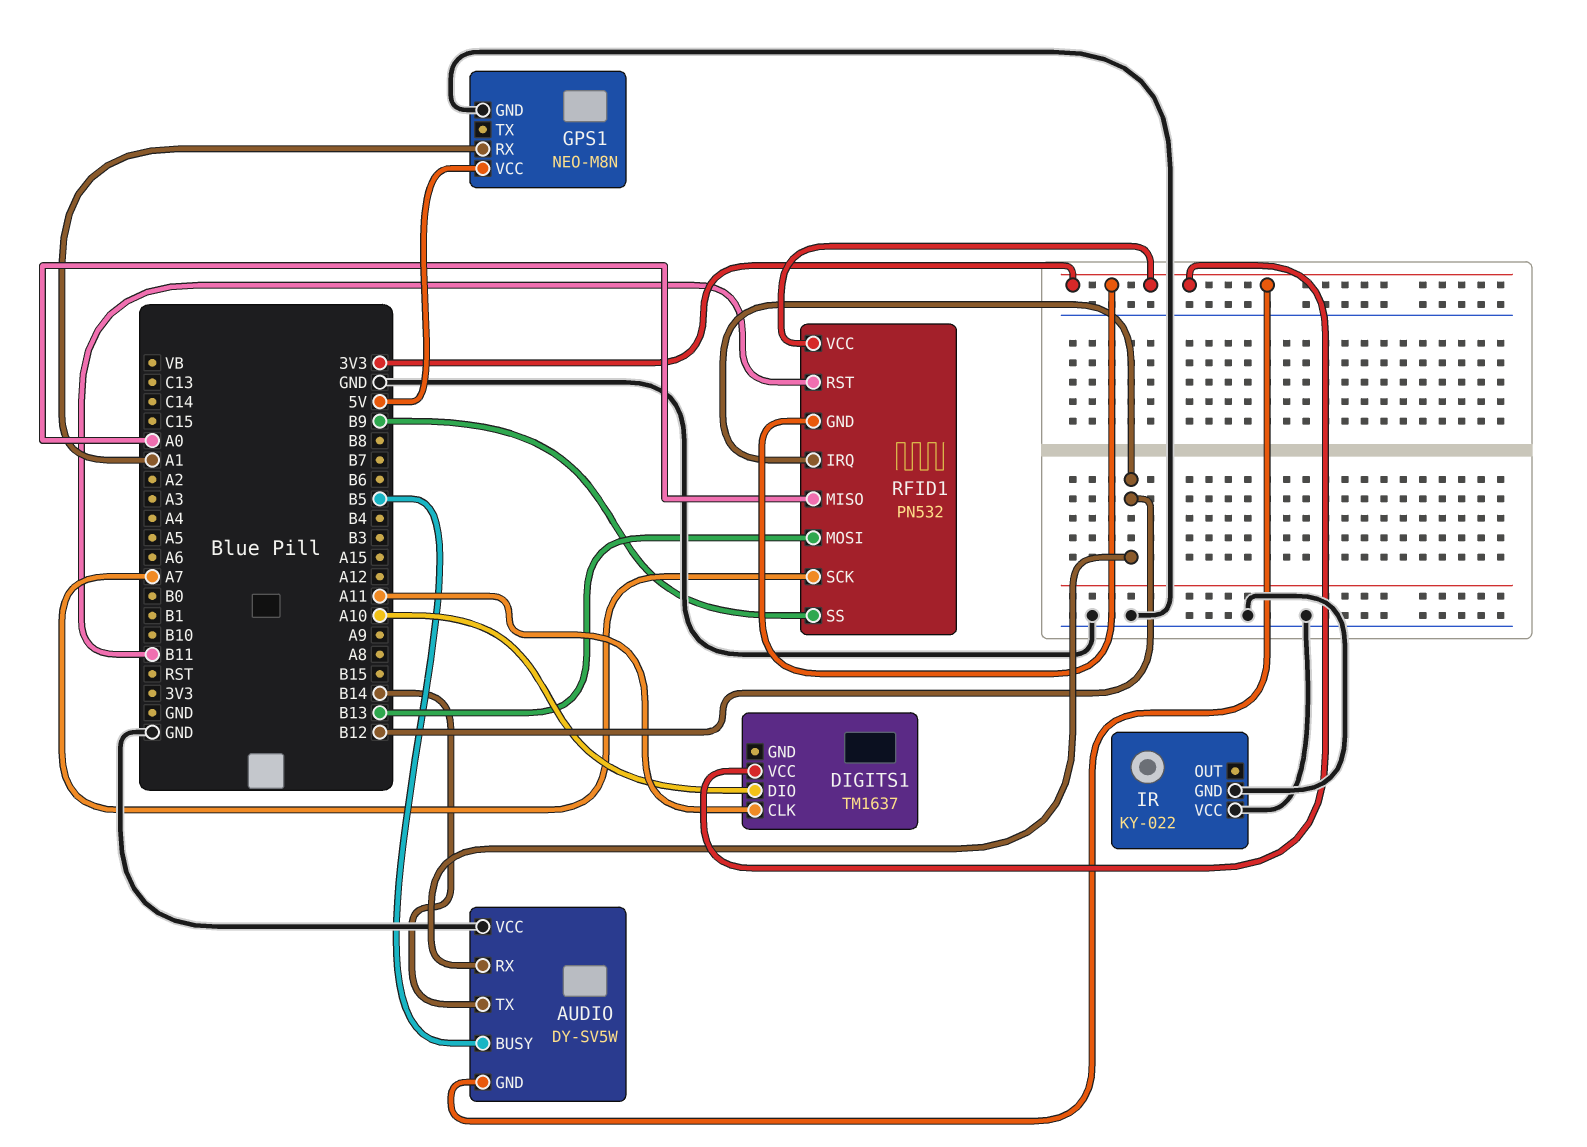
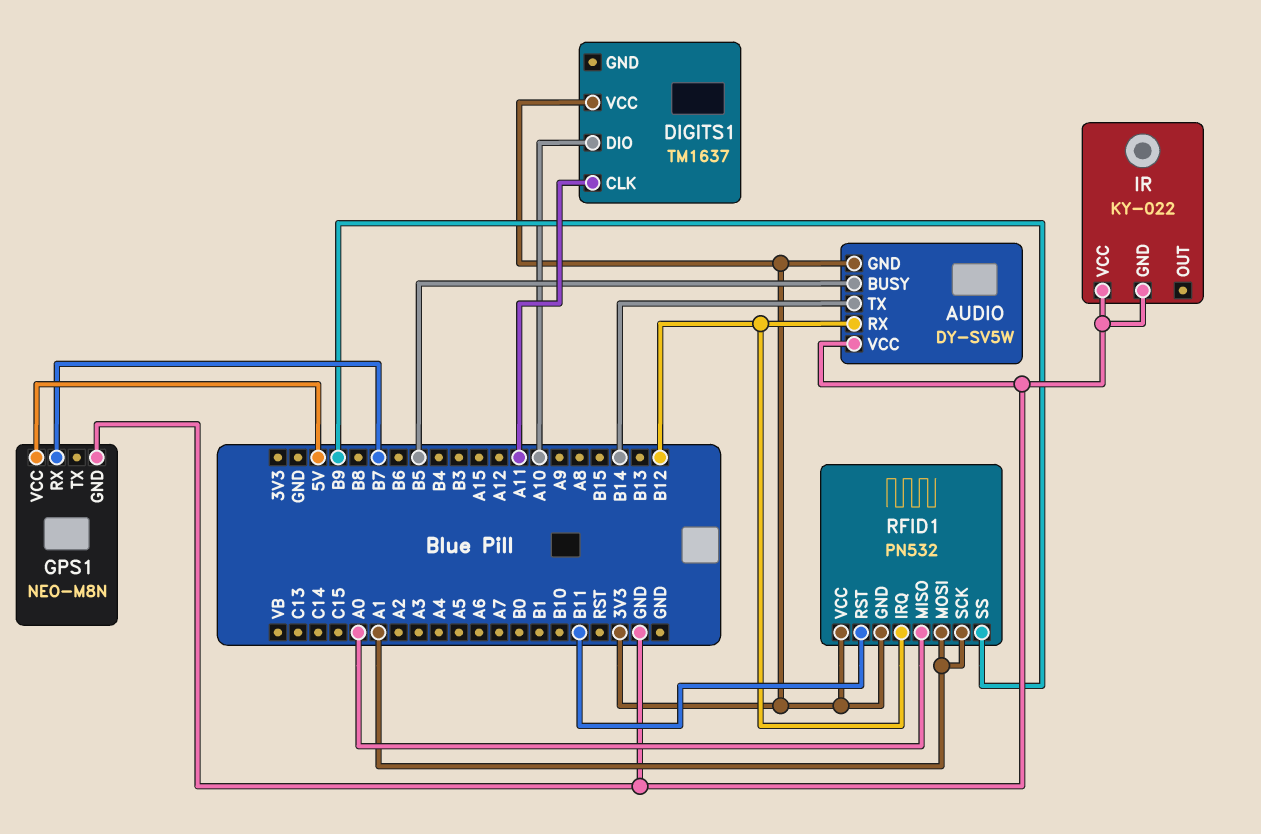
GPS1 pin RX: A1 -> B7
RFID1 pin MOSI: B13 -> A1
RFID1 pin SCK: A7 -> A1

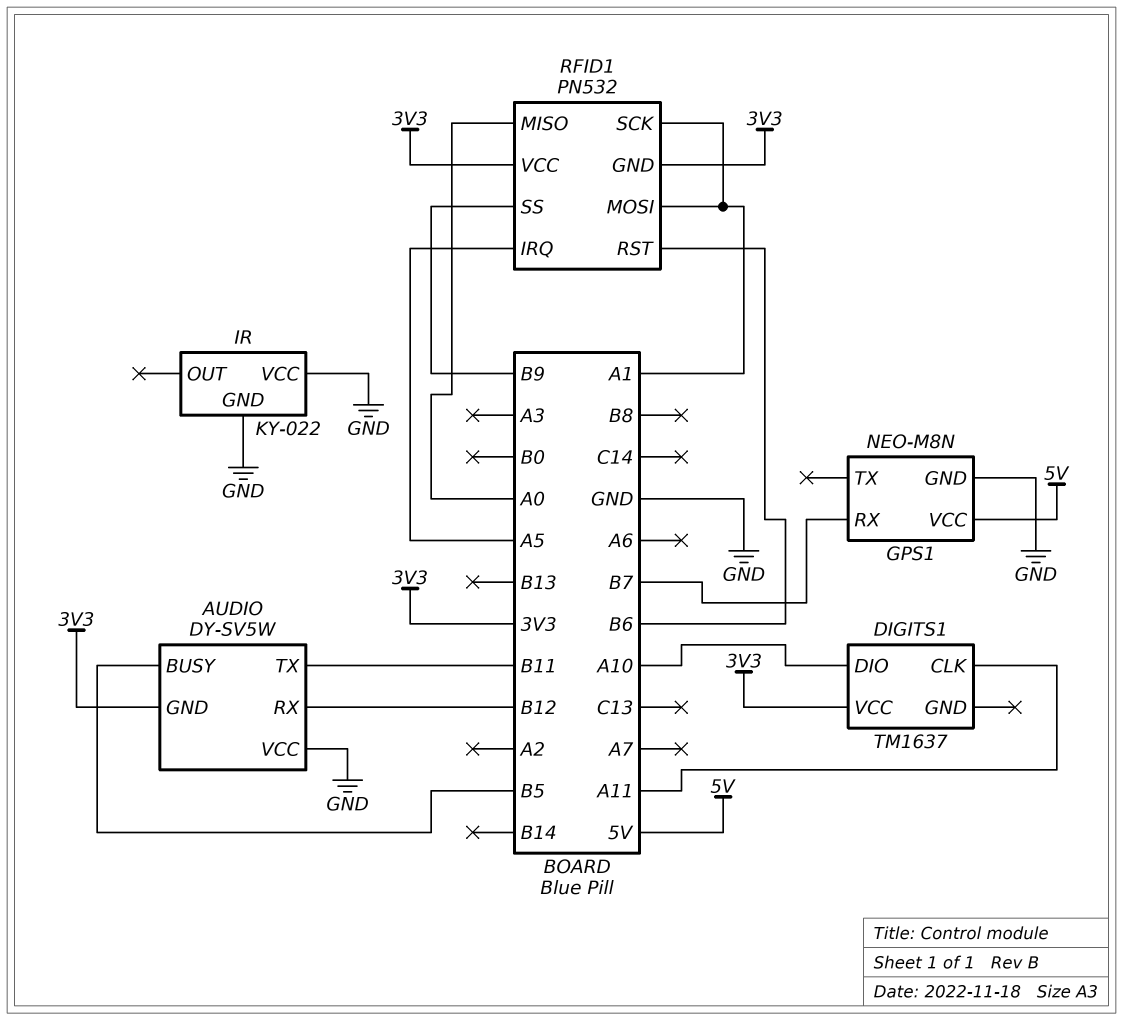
AUDIO pin TX: B14 -> B11
RFID1 pin IRQ: B12 -> A5
RFID1 pin RST: B11 -> B6

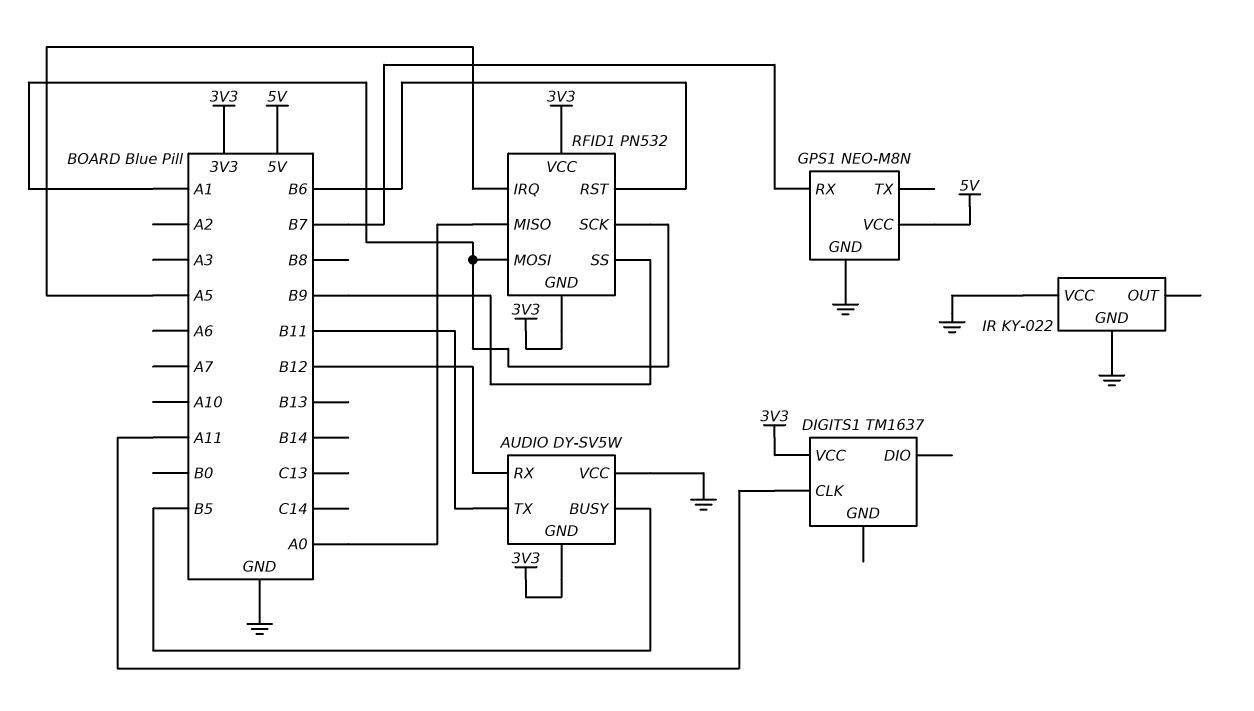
DIGITS1 pin DIO: A10 -> none

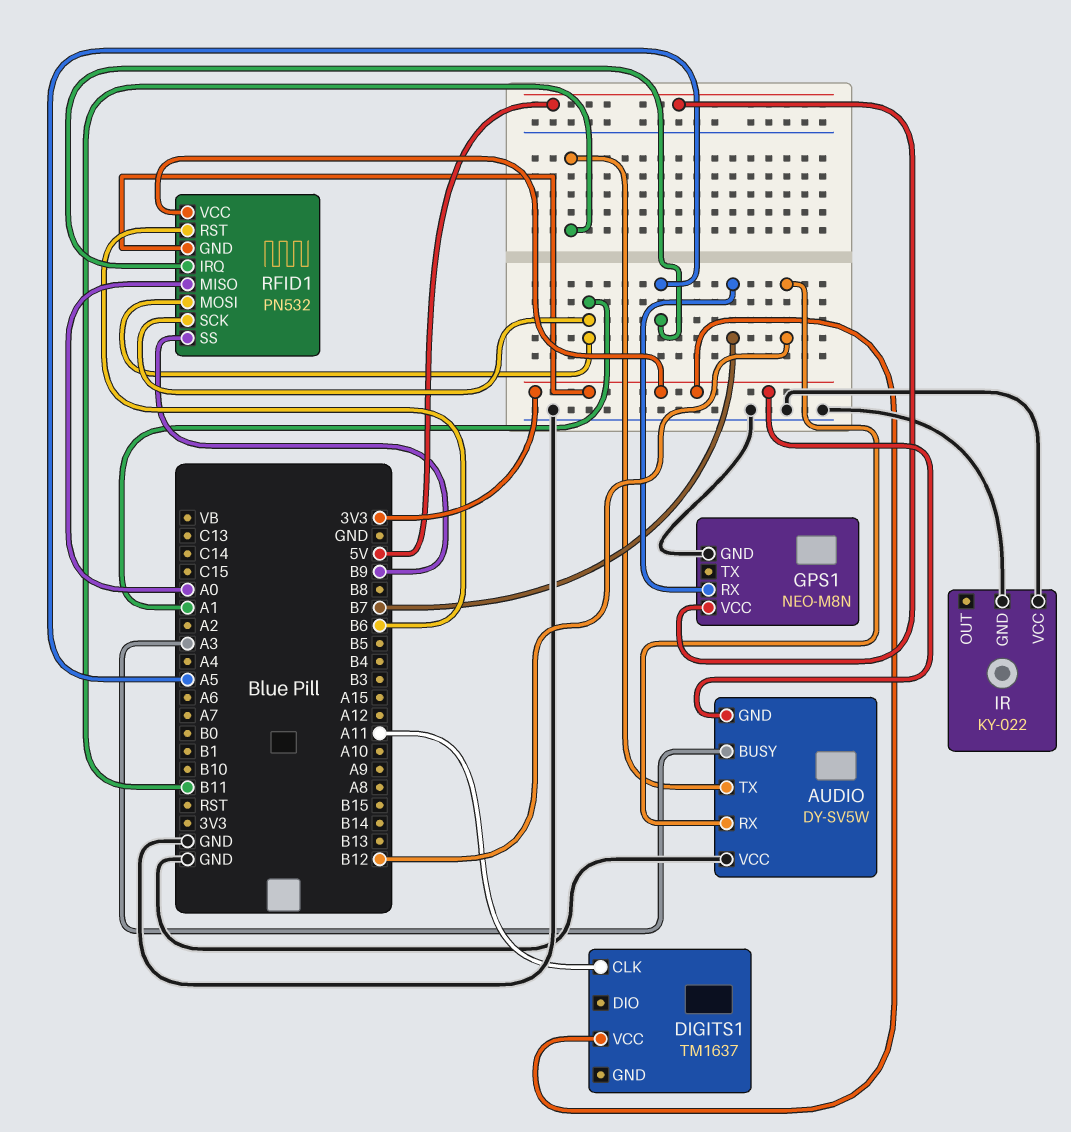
AUDIO pin BUSY: B5 -> A3

